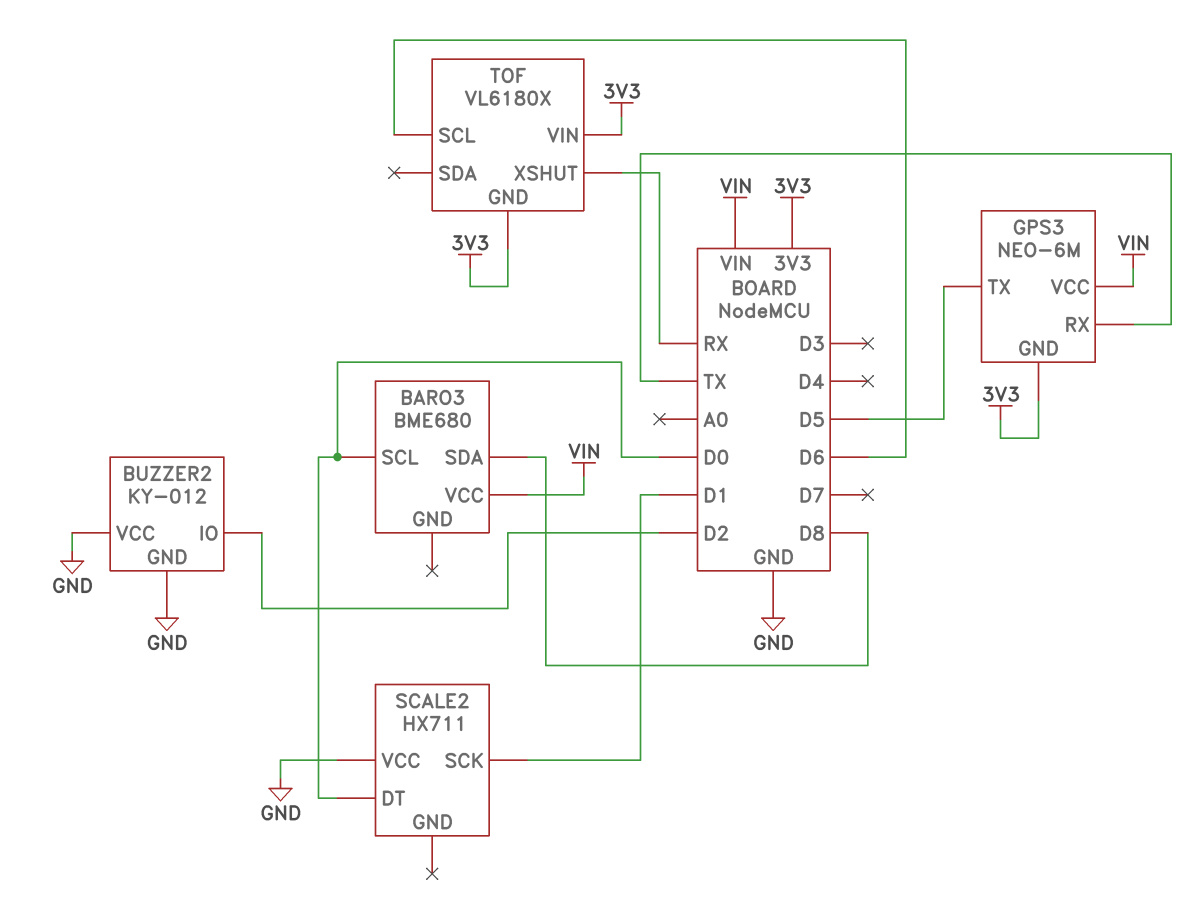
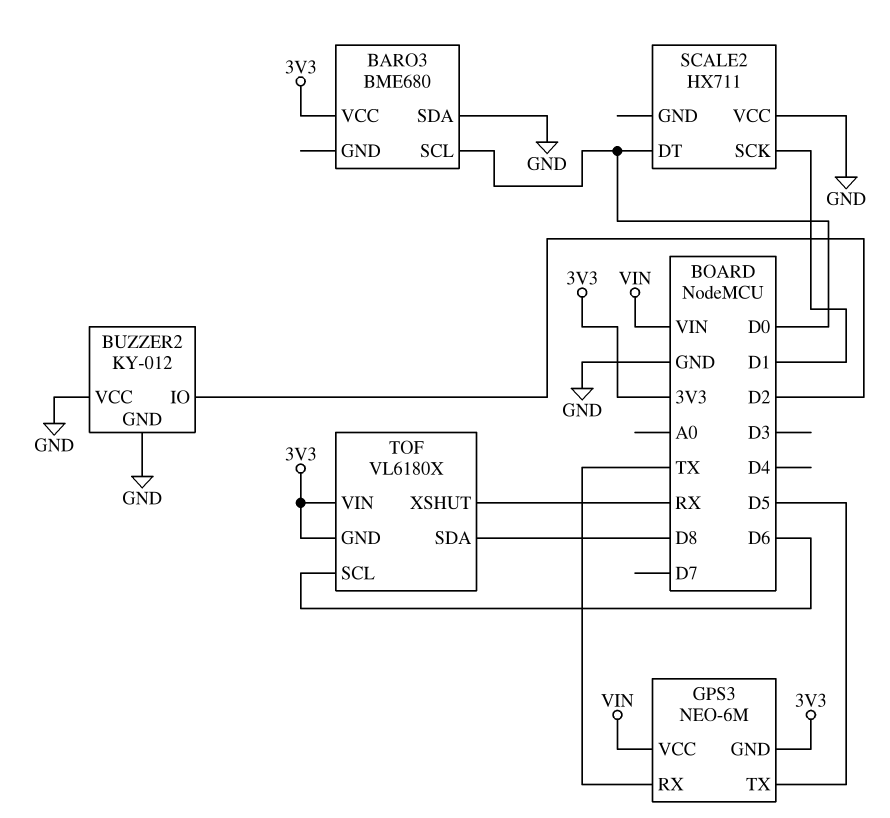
BARO3 pin SDA: D8 -> GND
BARO3 pin VCC: VIN -> 3V3
TOF pin SDA: none -> D8

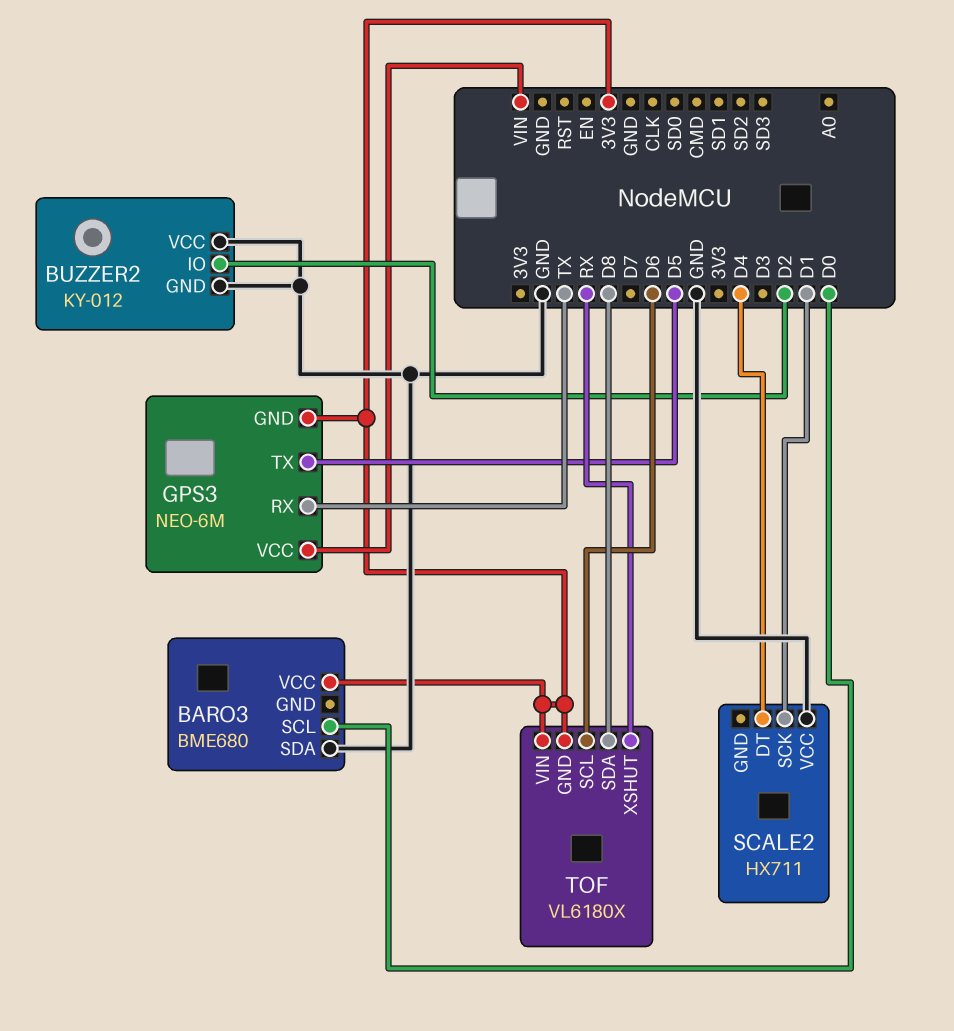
SCALE2 pin DT: D0 -> D4

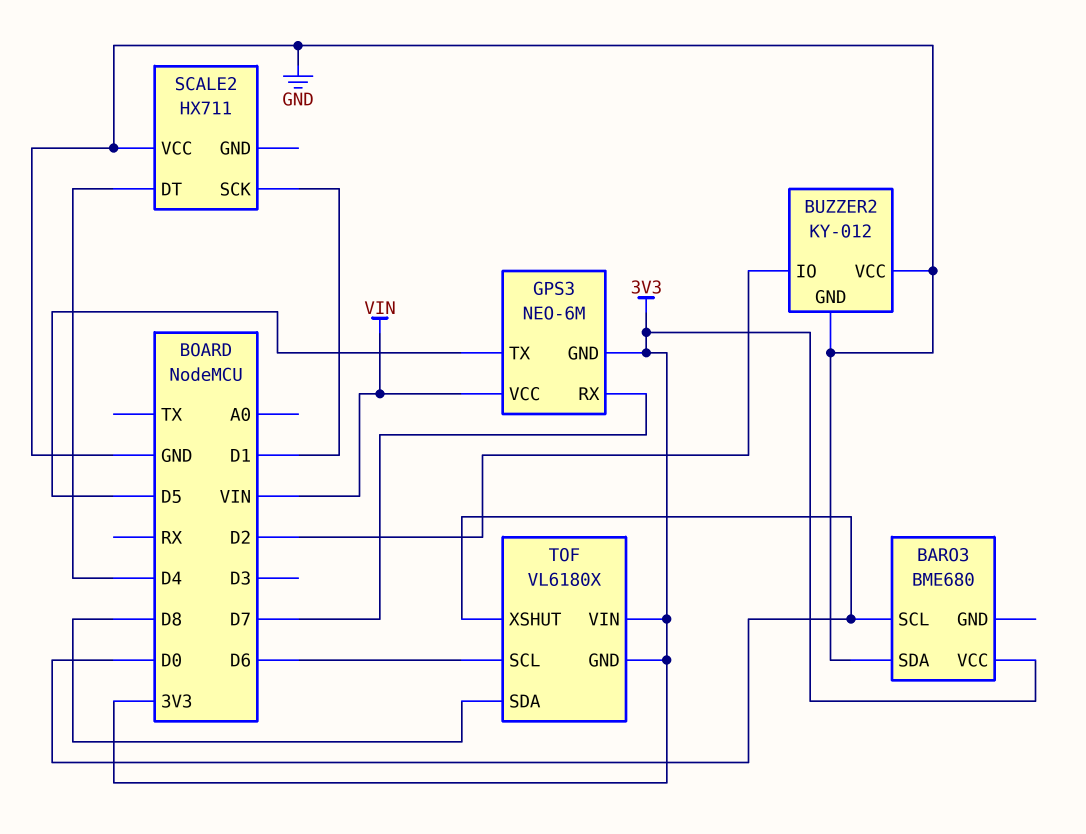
GPS3 pin RX: TX -> D7
TOF pin XSHUT: RX -> D0

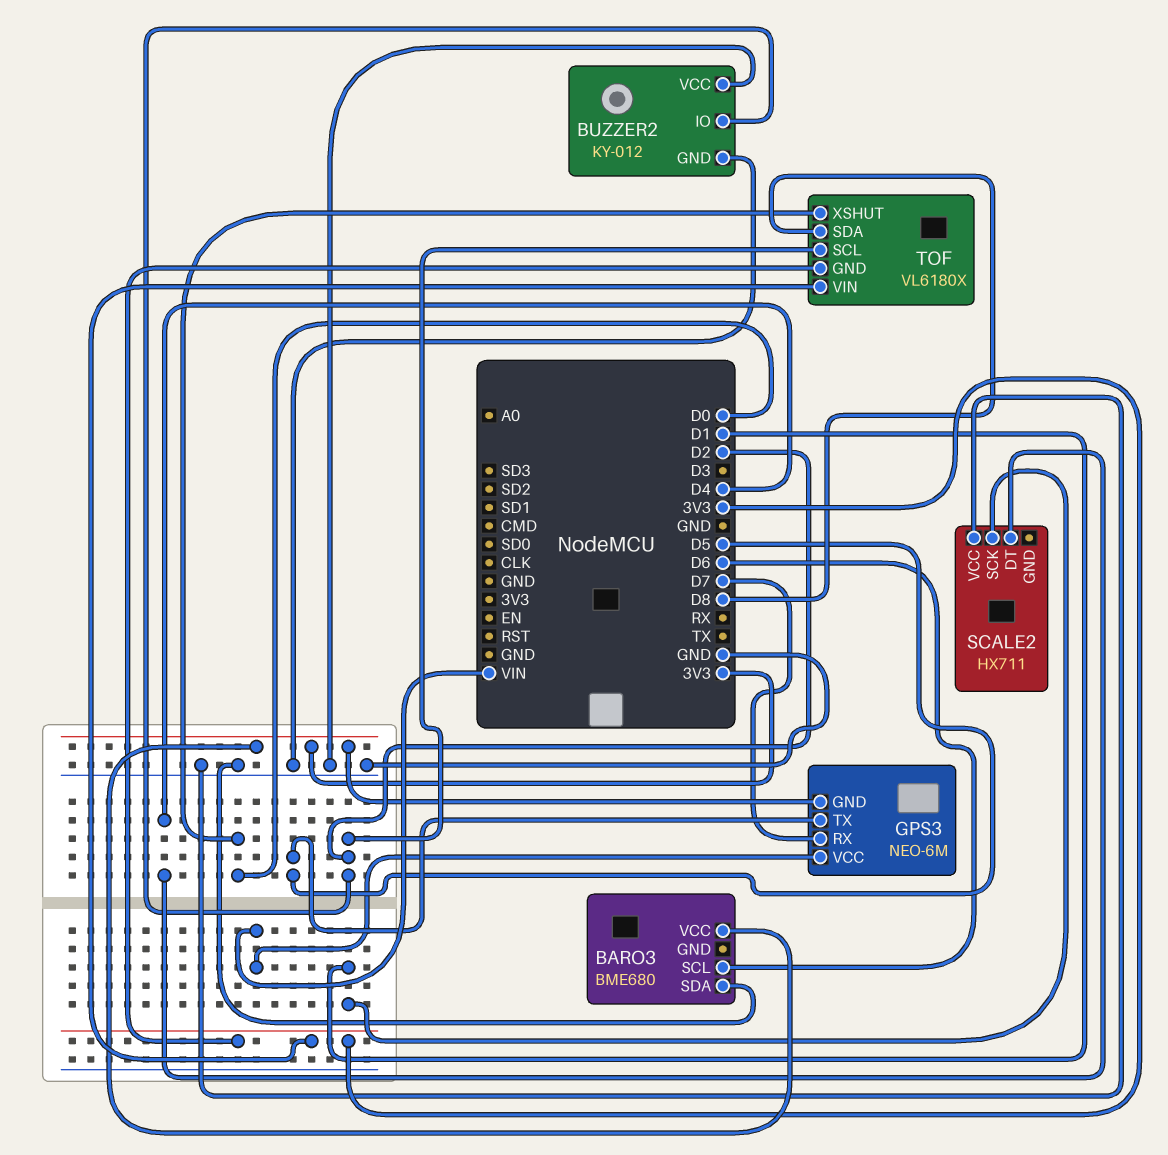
BARO3 pin SCL: D0 -> D6
TOF pin SCL: D6 -> D2

